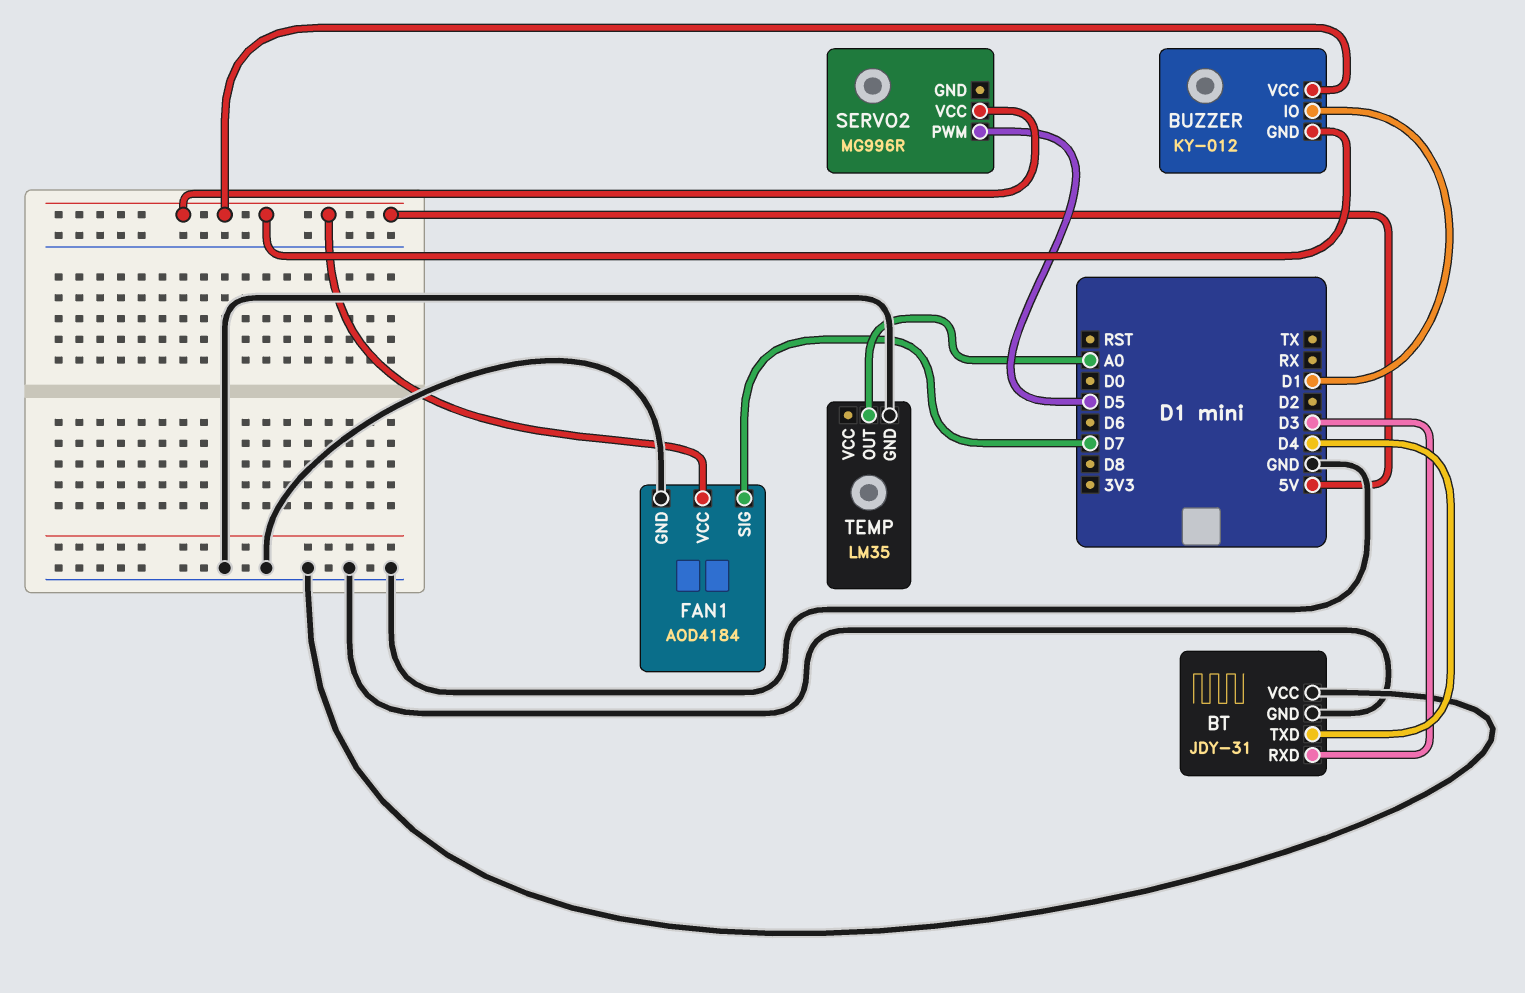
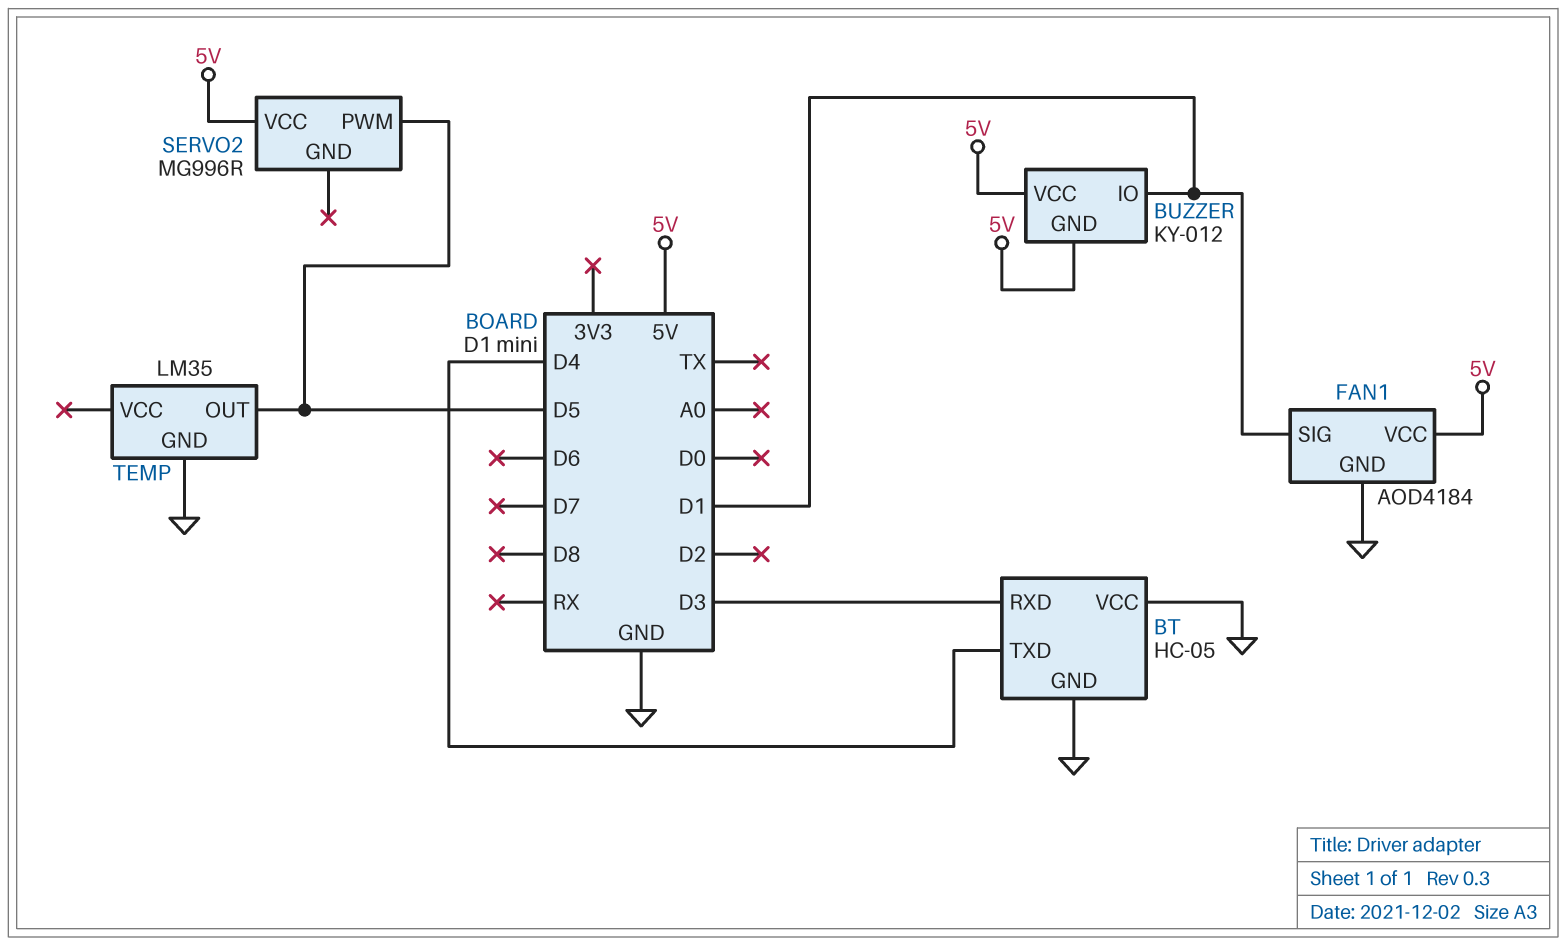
BT: JDY-31 -> HC-05
FAN1 pin SIG: D7 -> D1
TEMP pin OUT: A0 -> D5

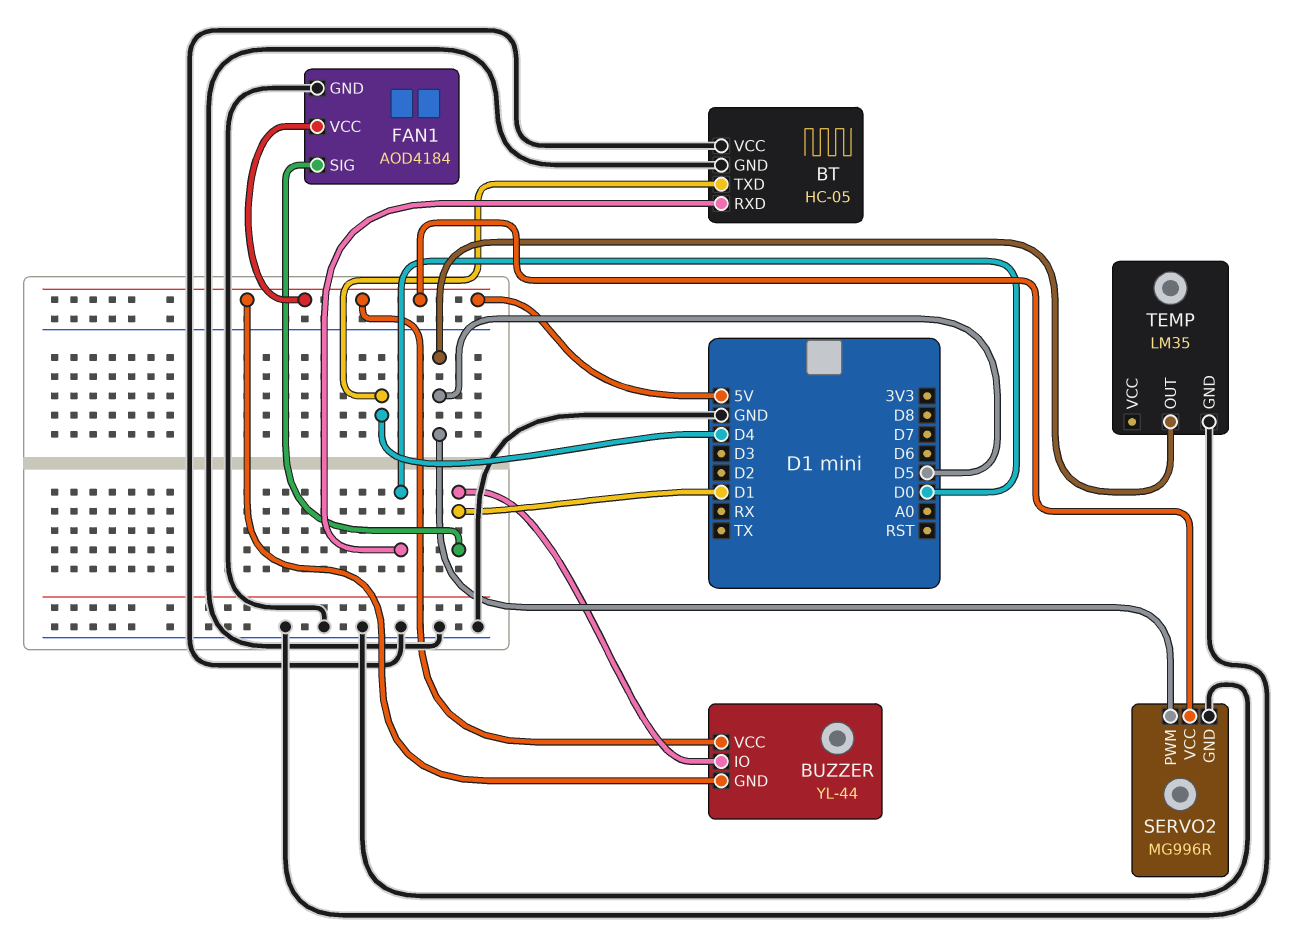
BT pin RXD: D3 -> D0
BUZZER: KY-012 -> YL-44
SERVO2 pin GND: none -> GND

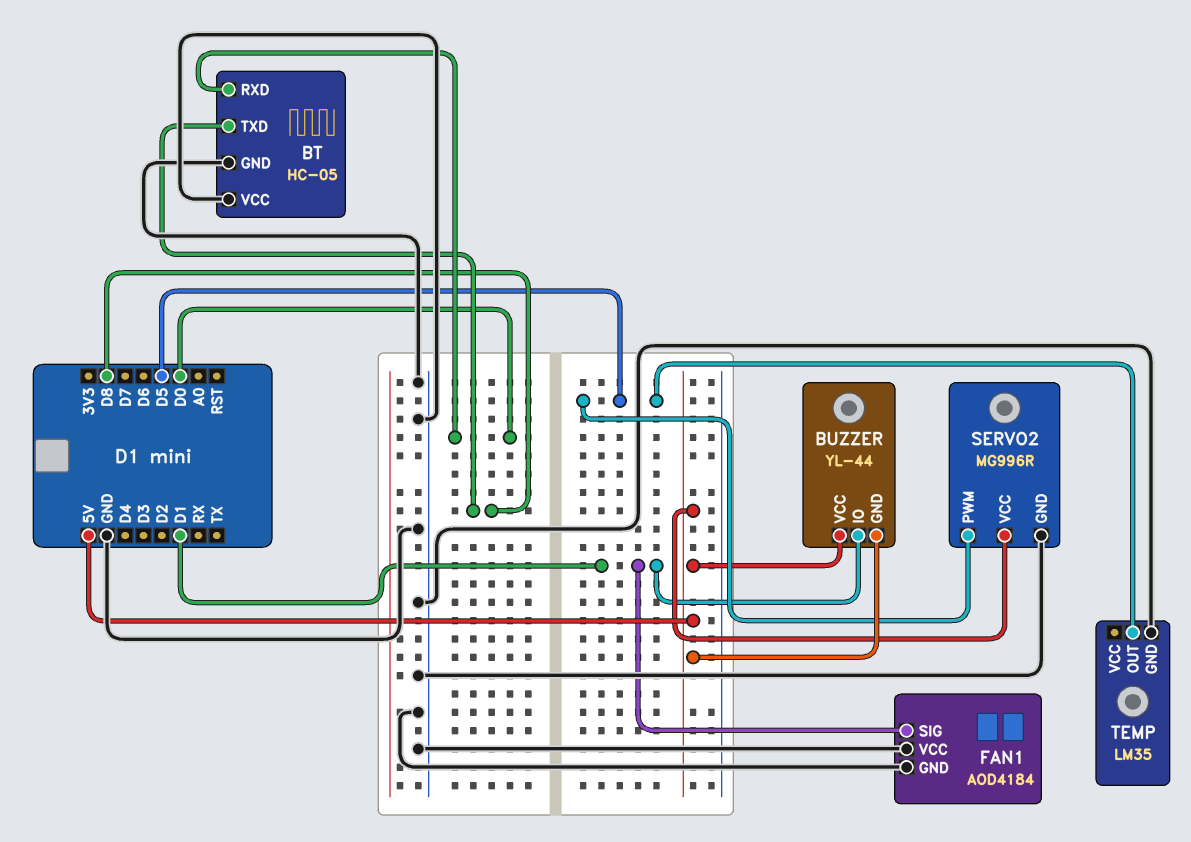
BT pin TXD: D4 -> D8
FAN1 pin VCC: 5V -> GND

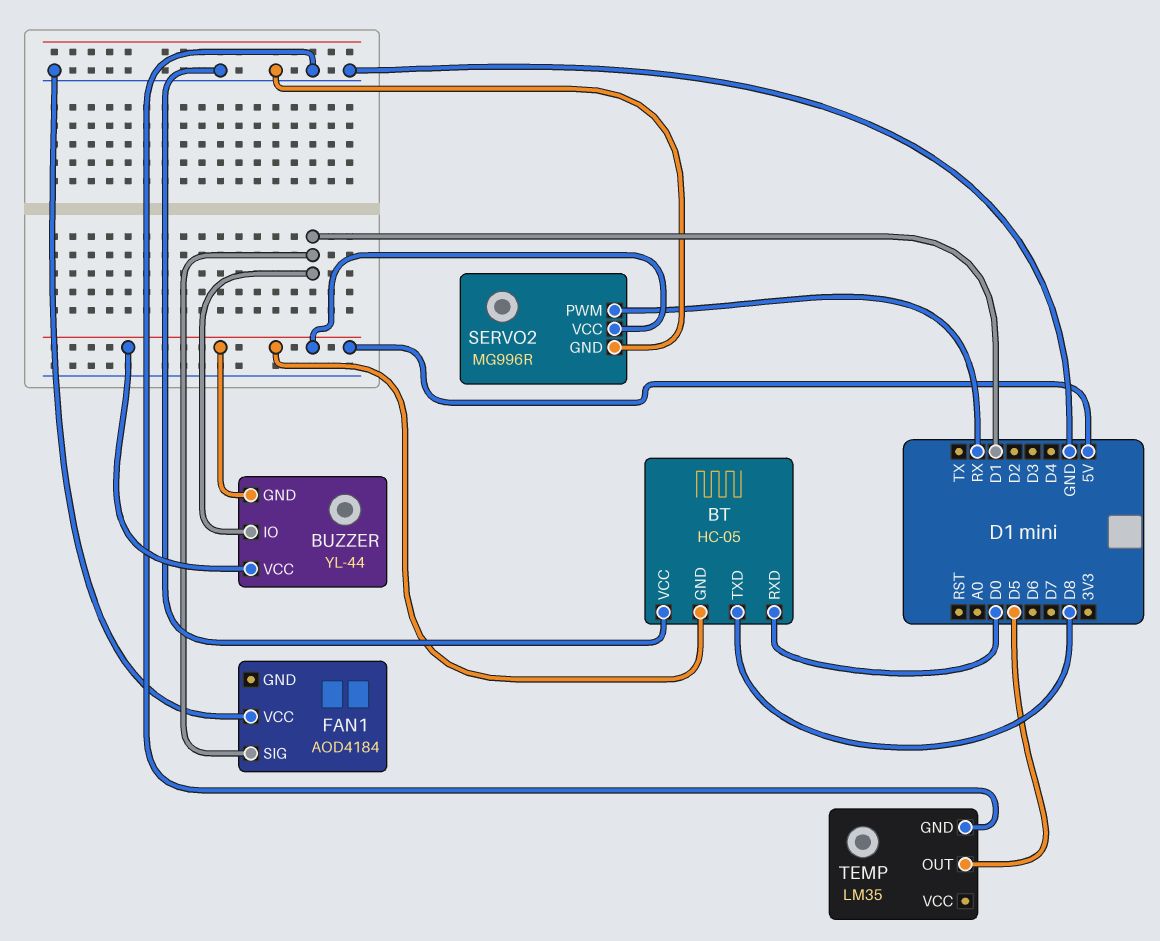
BT pin GND: GND -> 5V
FAN1 pin GND: GND -> none
SERVO2 pin PWM: D5 -> RX

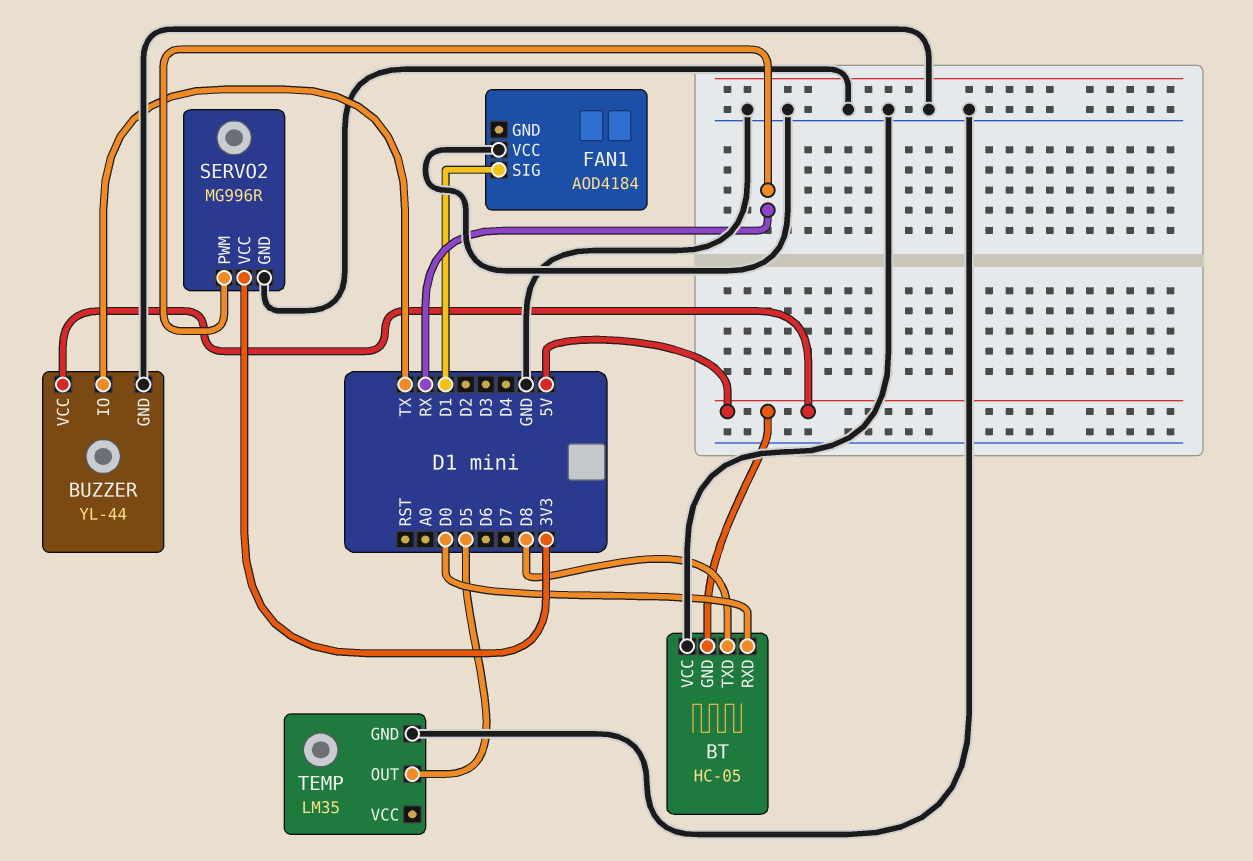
BUZZER pin GND: 5V -> GND
BUZZER pin IO: D1 -> TX
SERVO2 pin VCC: 5V -> 3V3

